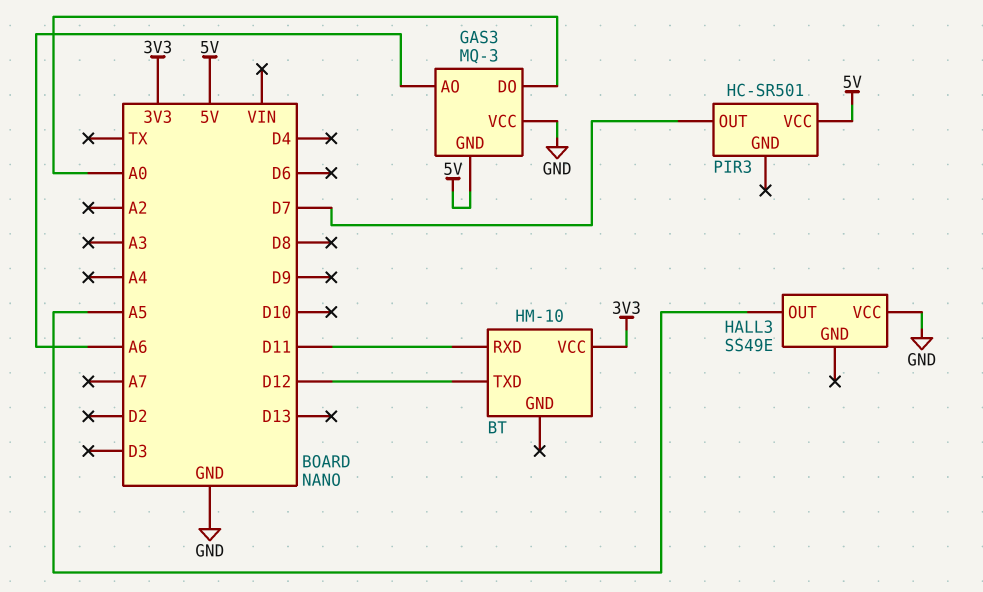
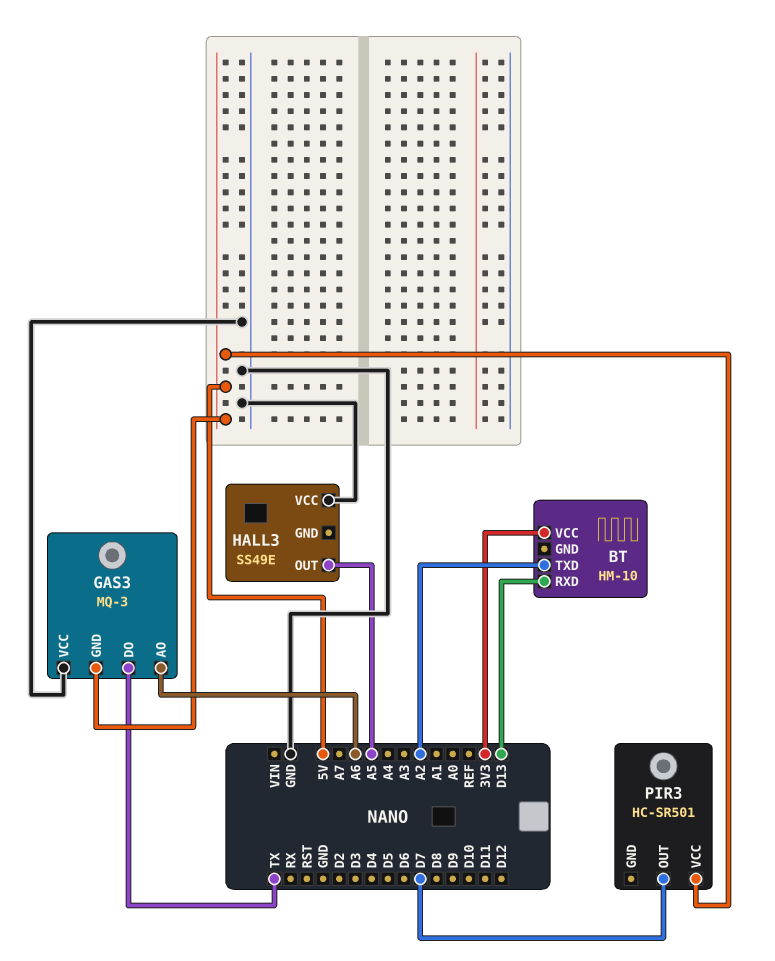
BT pin RXD: D11 -> D13
BT pin TXD: D12 -> A2
GAS3 pin DO: A0 -> TX

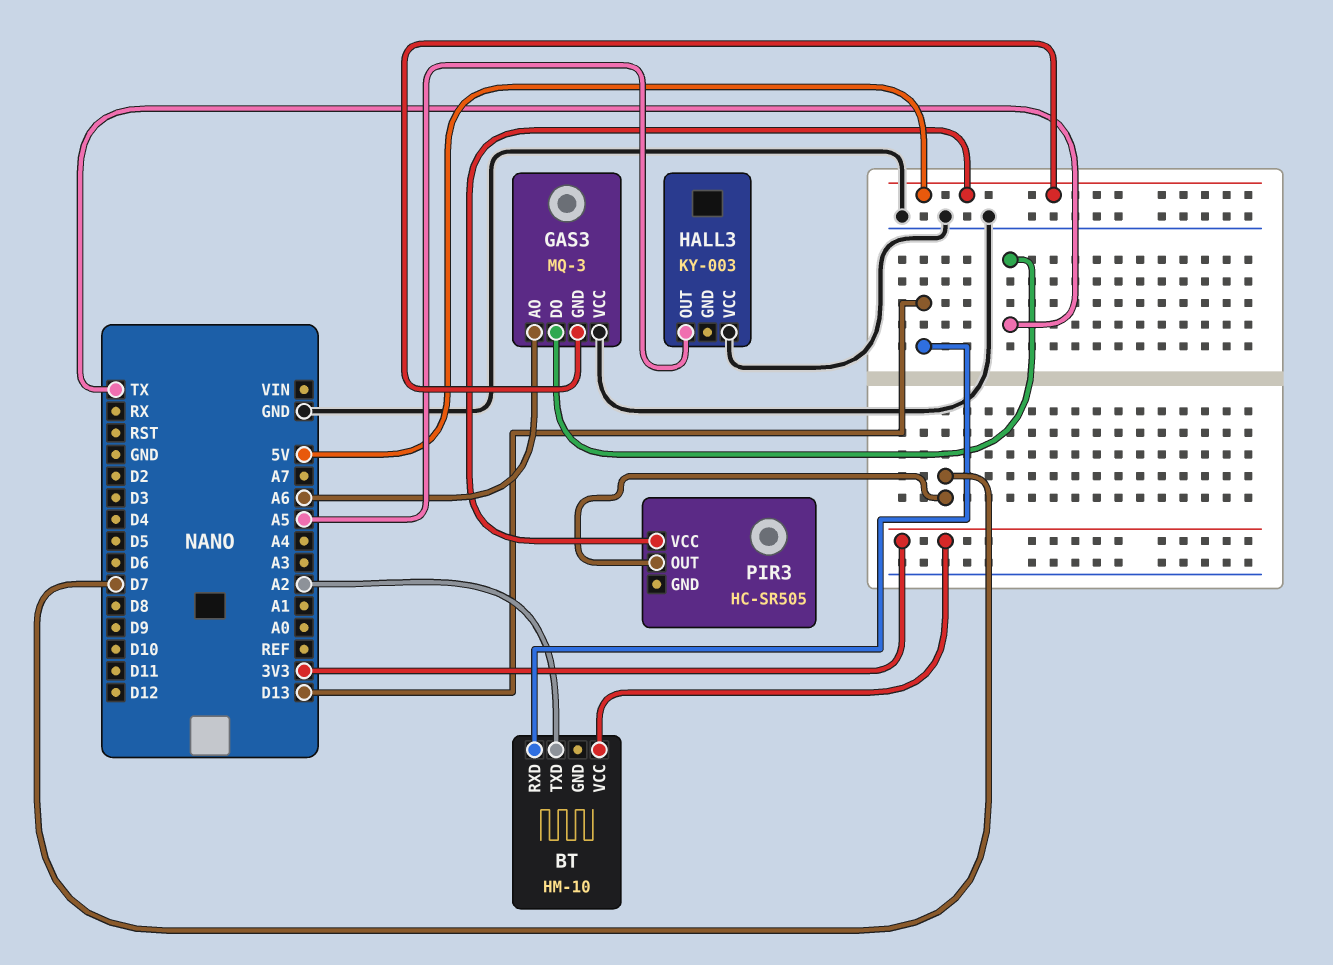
HALL3: SS49E -> KY-003
PIR3: HC-SR501 -> HC-SR505

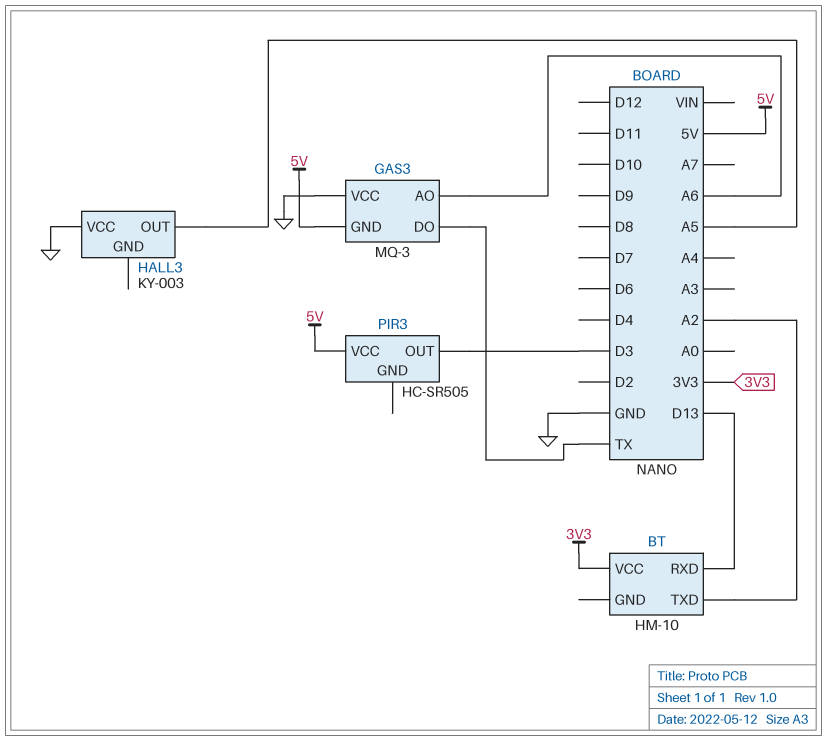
PIR3 pin OUT: D7 -> D3

